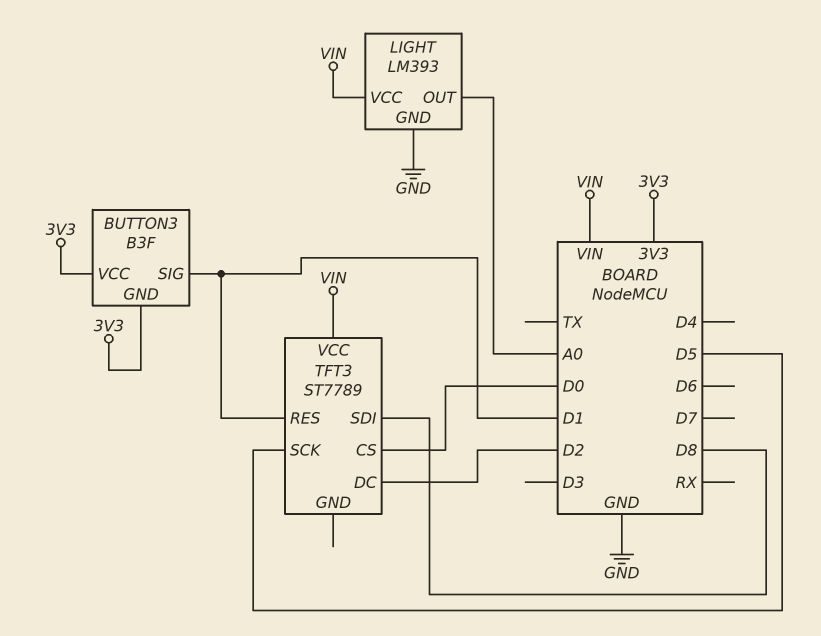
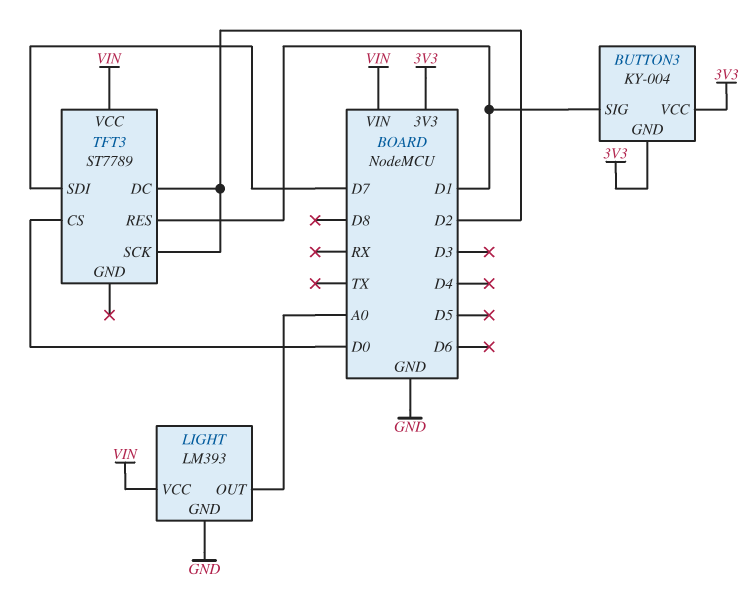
BUTTON3: B3F -> KY-004
TFT3 pin SCK: D5 -> D2
TFT3 pin SDI: D8 -> D7

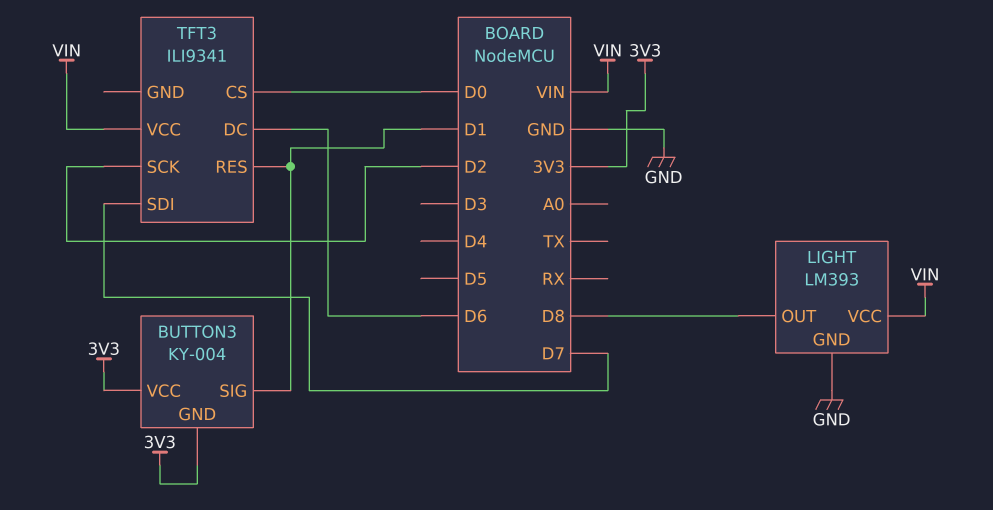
LIGHT pin OUT: A0 -> D8
TFT3: ST7789 -> ILI9341
TFT3 pin DC: D2 -> D6

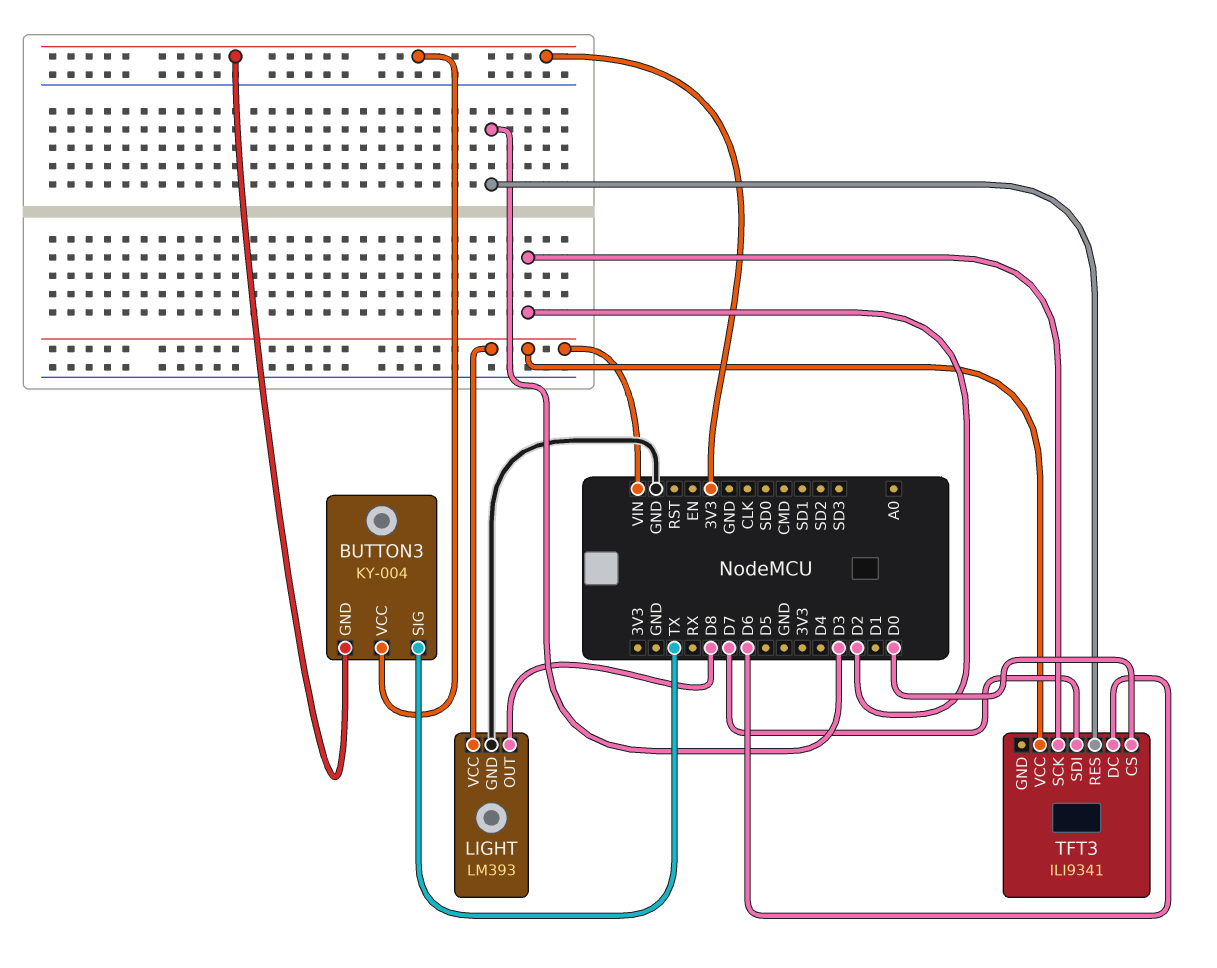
BUTTON3 pin SIG: D1 -> TX
TFT3 pin RES: D1 -> D3

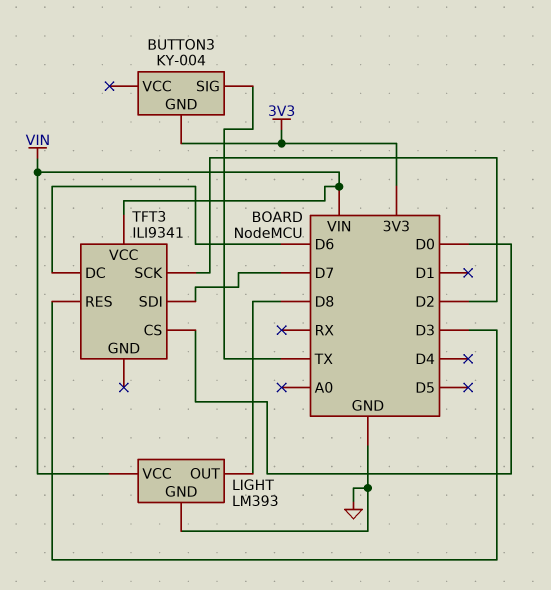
BUTTON3 pin VCC: 3V3 -> none

